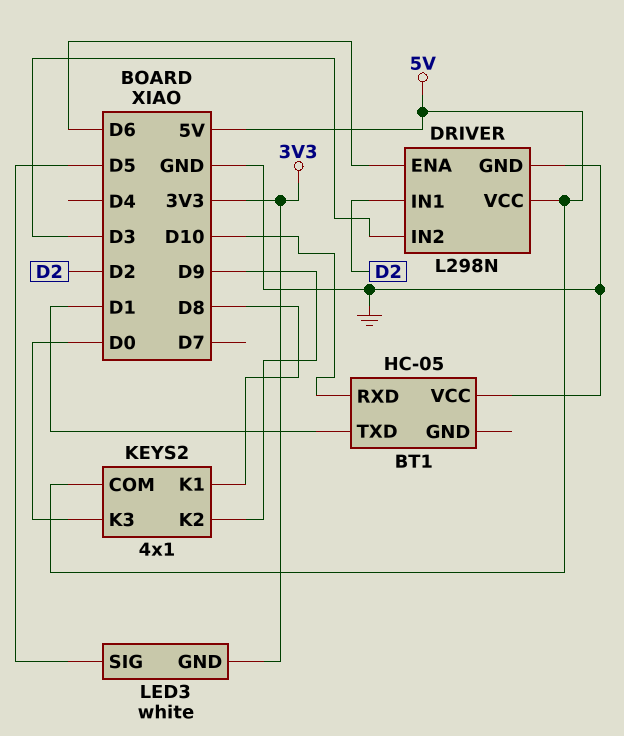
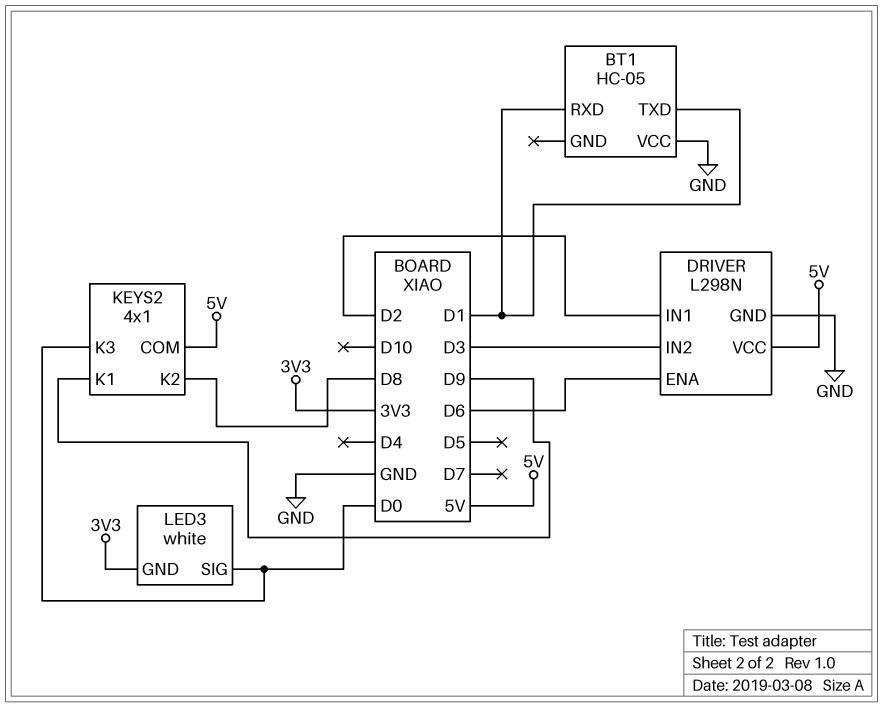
BT1 pin RXD: D10 -> D1
KEYS2 pin K1: D8 -> D9
KEYS2 pin K2: D9 -> D8
LED3 pin SIG: D5 -> D0

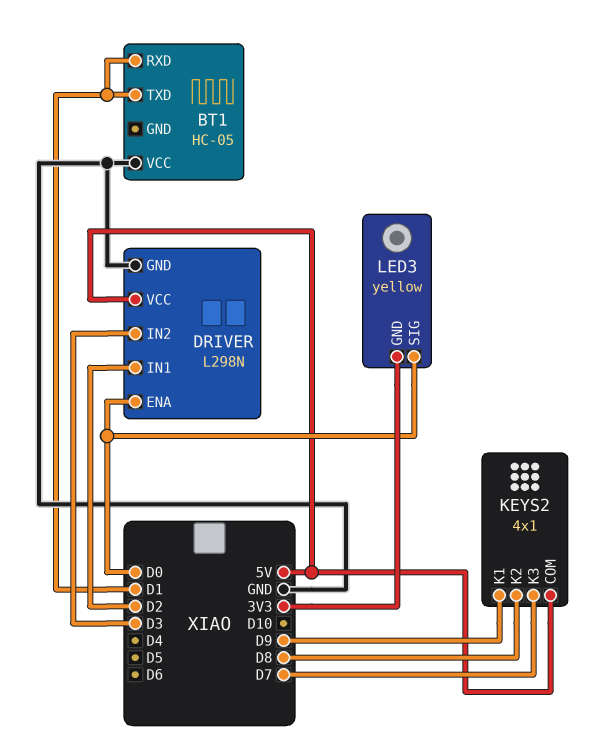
DRIVER pin ENA: D6 -> D0
KEYS2 pin K3: D0 -> D7
LED3: white -> yellow

